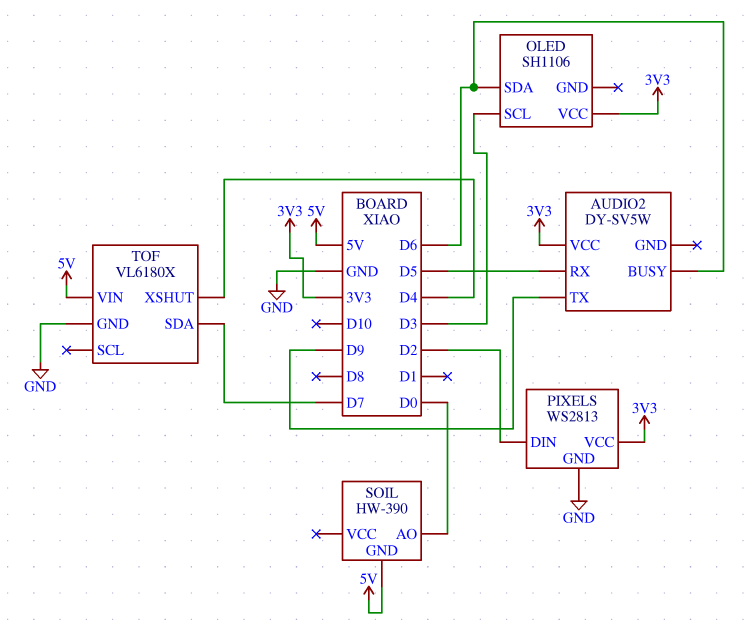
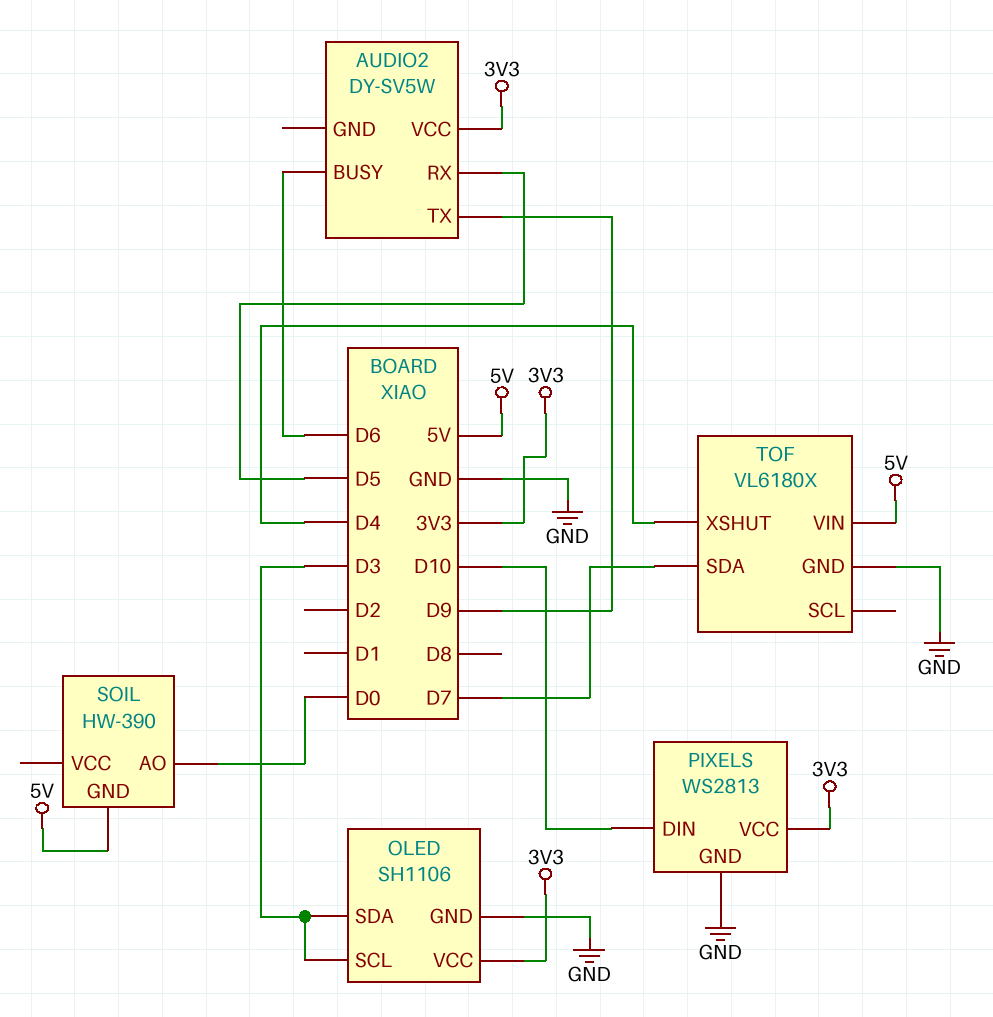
OLED pin GND: none -> GND
OLED pin SDA: D6 -> D3
PIXELS pin DIN: D2 -> D10

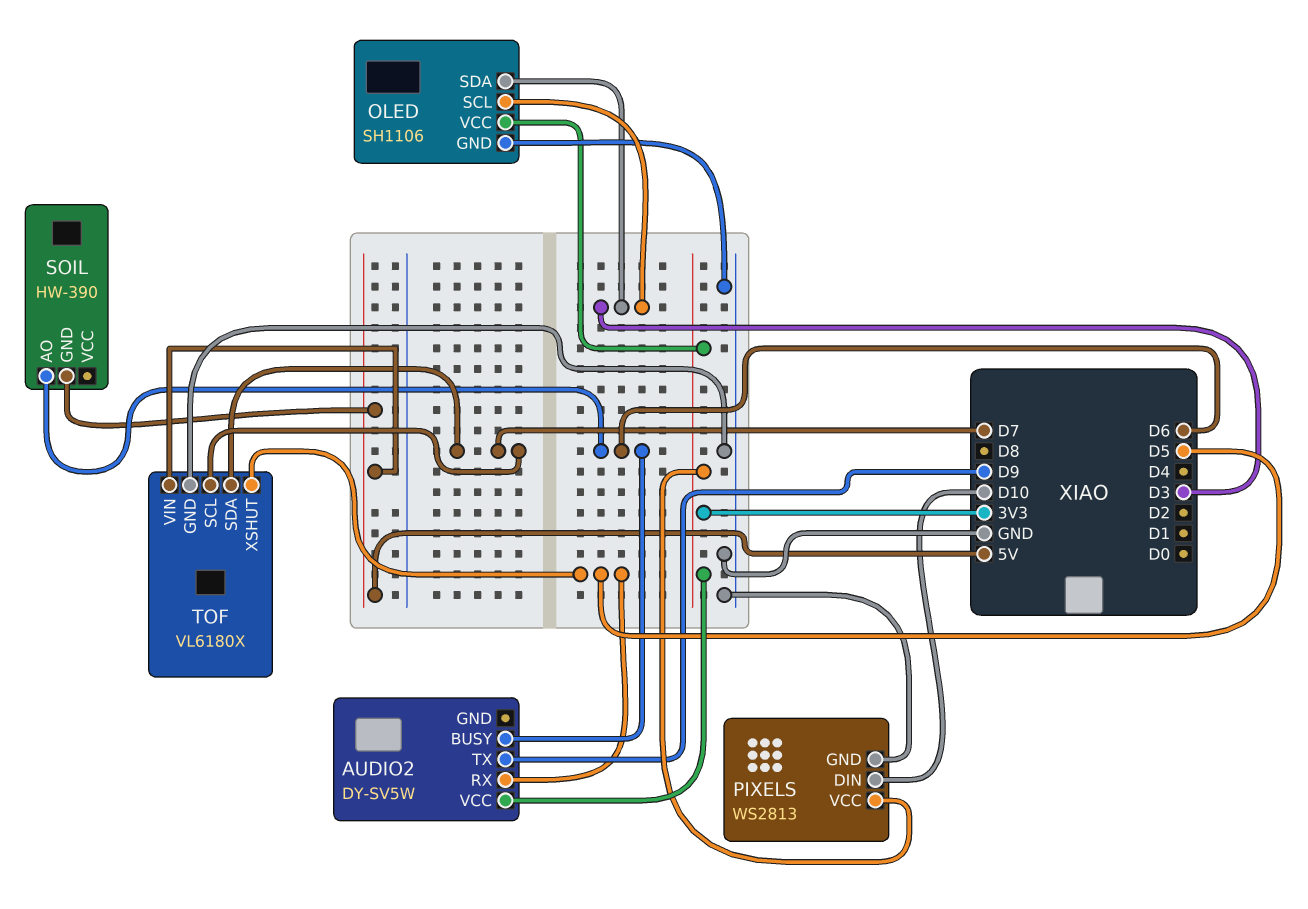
SOIL pin AO: D0 -> D6
TOF pin SCL: none -> D7
TOF pin XSHUT: D4 -> D5

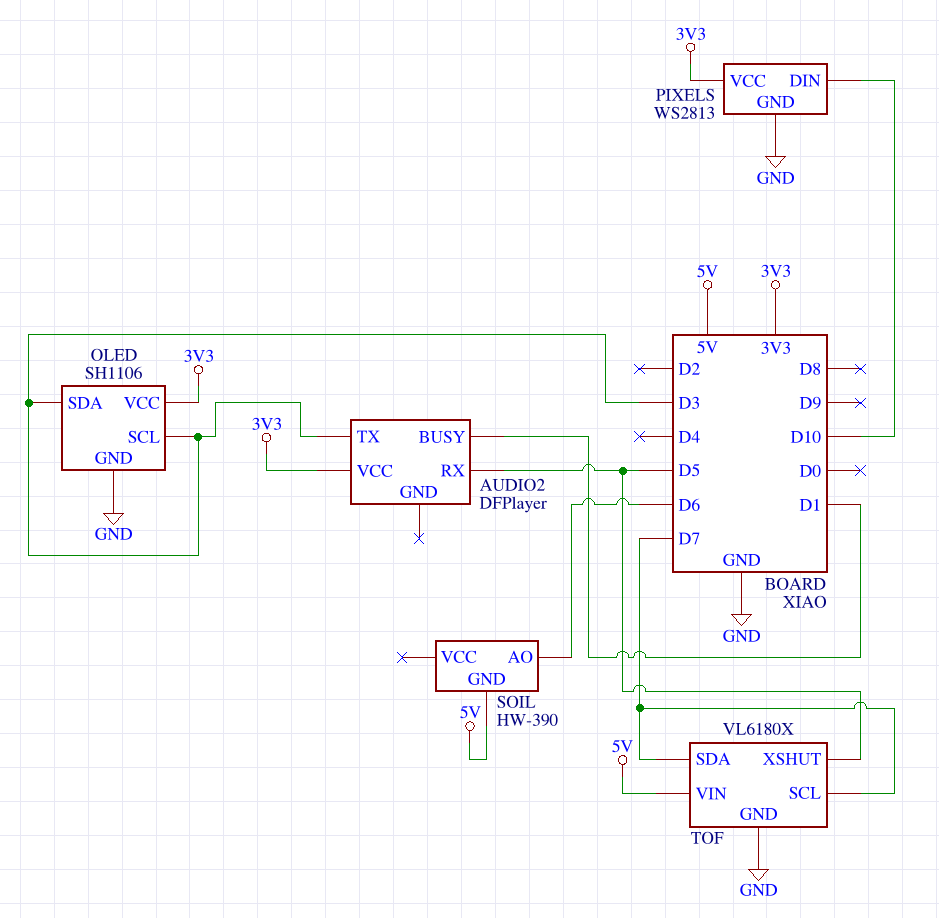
AUDIO2: DY-SV5W -> DFPlayer
AUDIO2 pin BUSY: D6 -> D1
AUDIO2 pin TX: D9 -> D3

